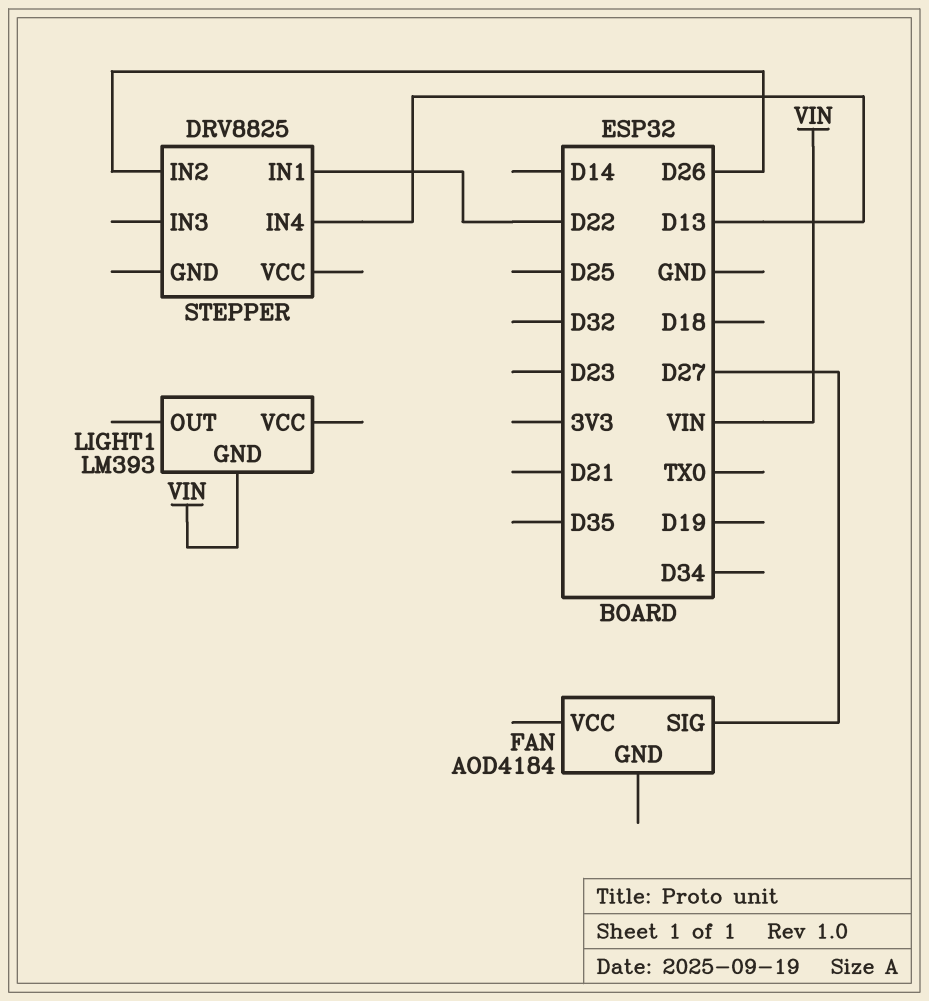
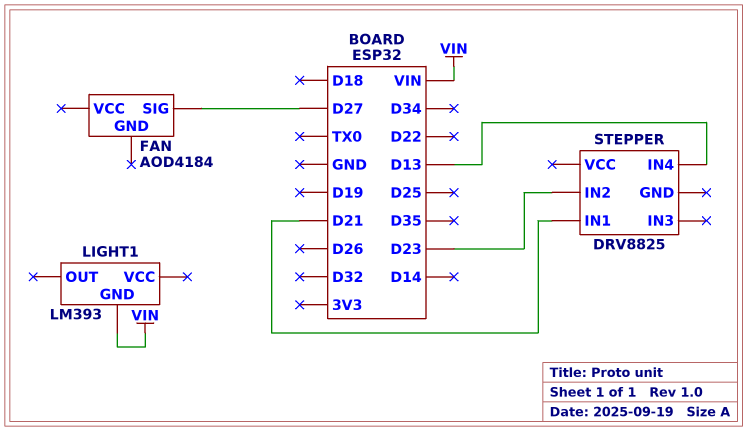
STEPPER pin IN1: D22 -> D21
STEPPER pin IN2: D26 -> D23

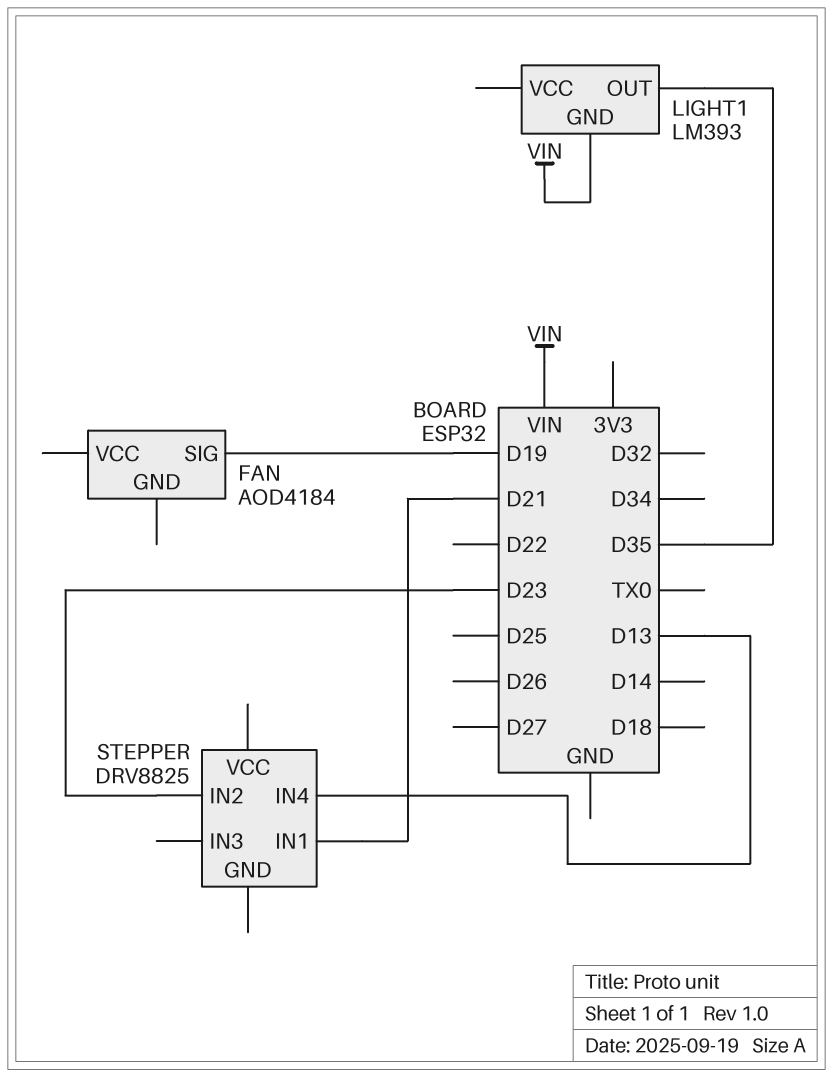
FAN pin SIG: D27 -> D19
LIGHT1 pin OUT: none -> D35

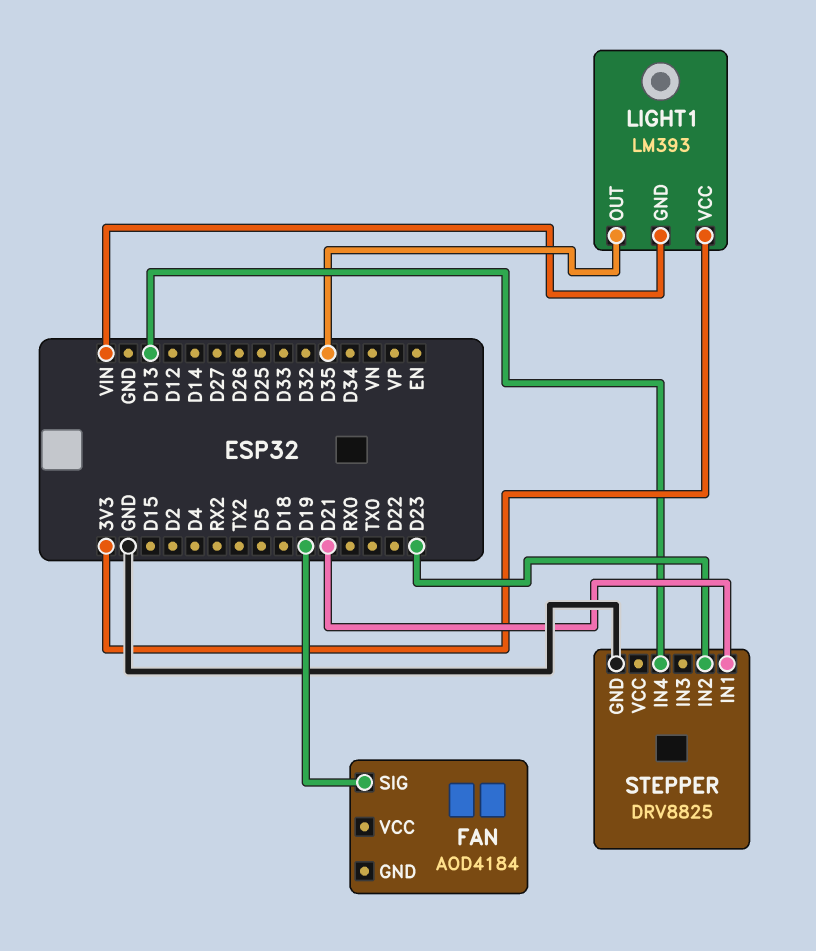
LIGHT1 pin VCC: none -> 3V3
STEPPER pin GND: none -> GND

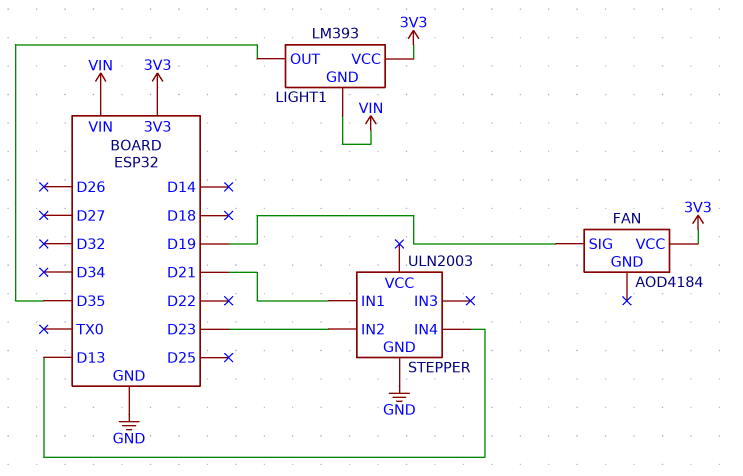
FAN pin VCC: none -> 3V3
STEPPER: DRV8825 -> ULN2003

